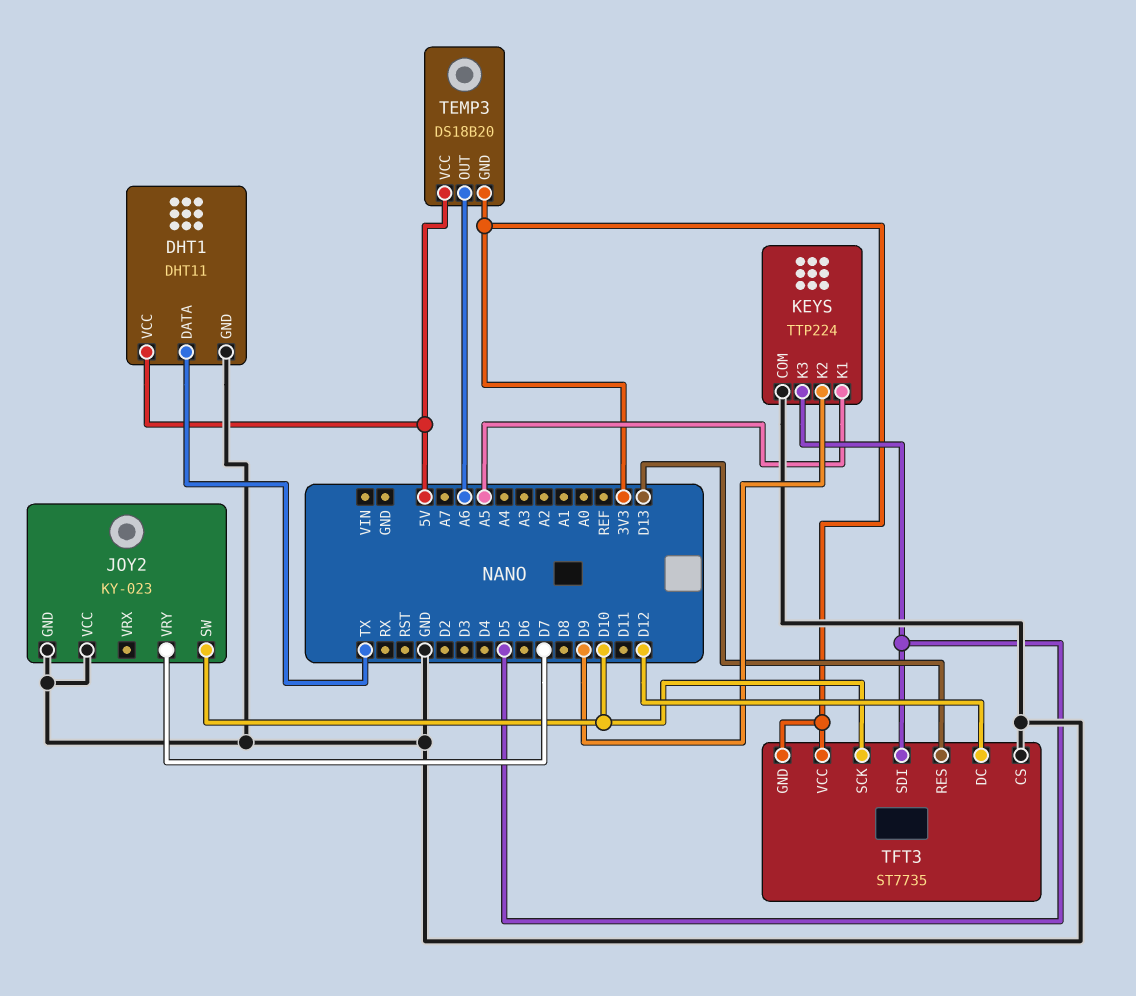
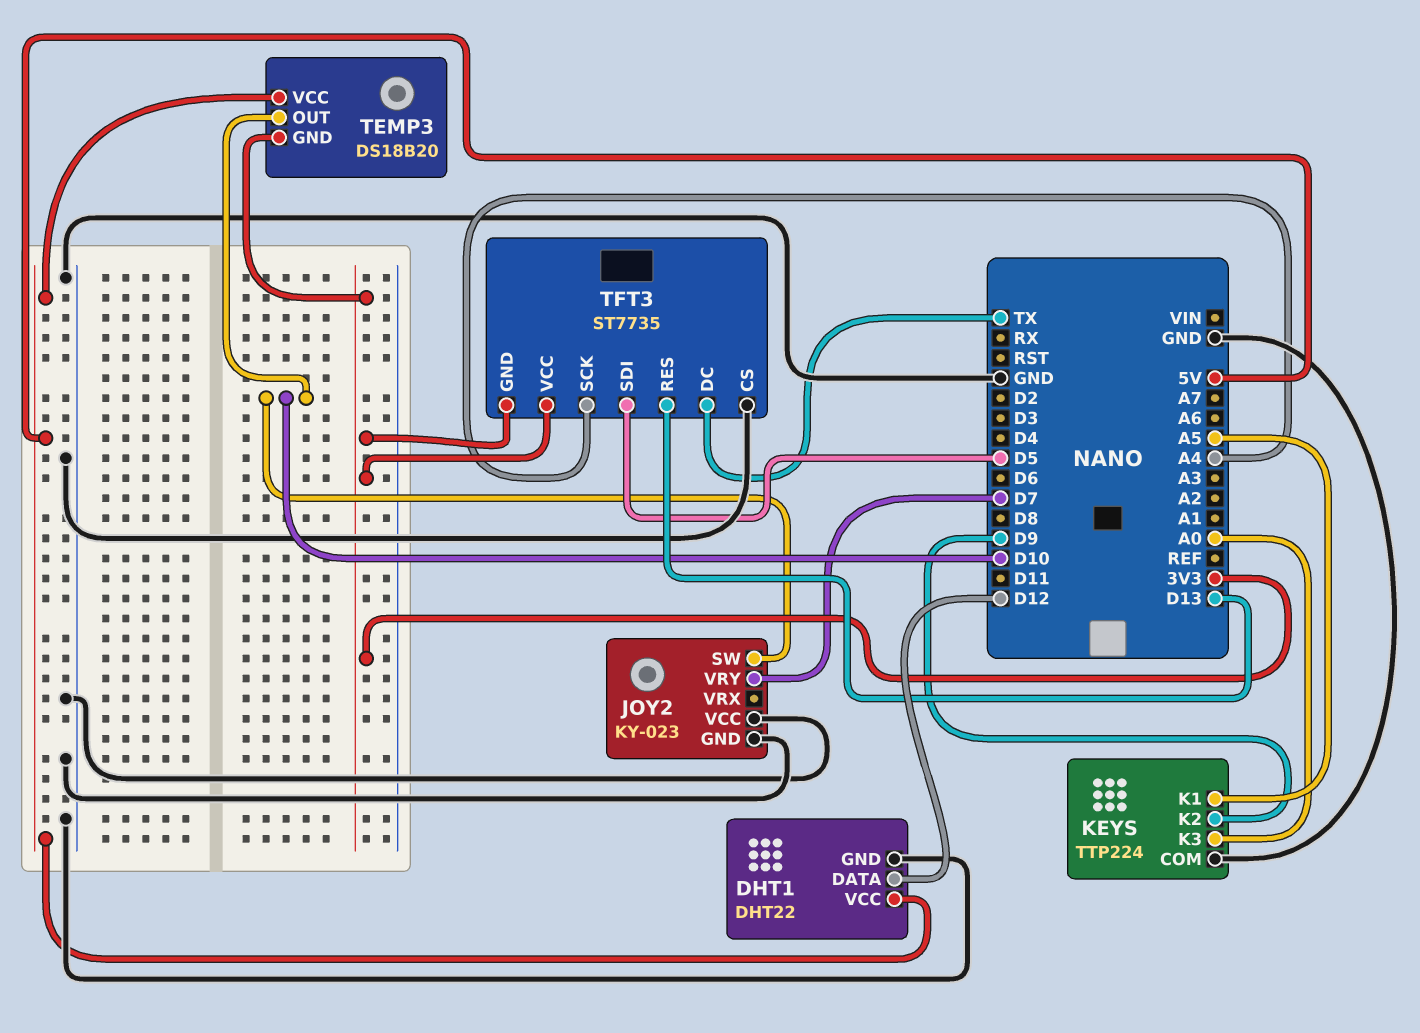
DHT1: DHT11 -> DHT22
DHT1 pin DATA: TX -> D12
KEYS pin K3: D5 -> A0
TEMP3 pin OUT: A6 -> D10
TFT3 pin DC: D12 -> TX
TFT3 pin SCK: D10 -> A4

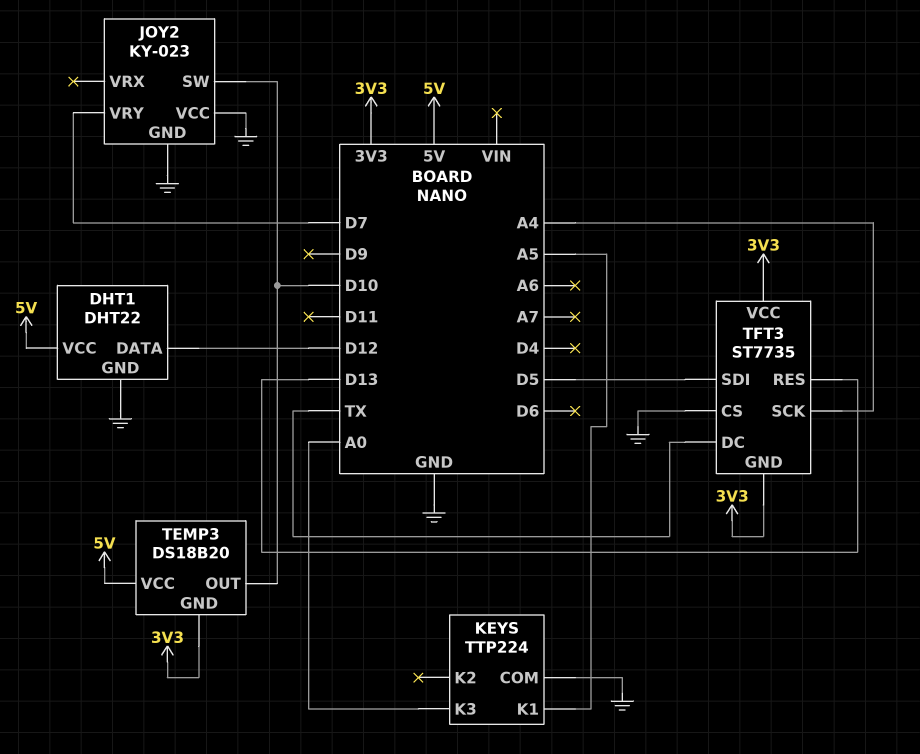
KEYS pin K2: D9 -> none

